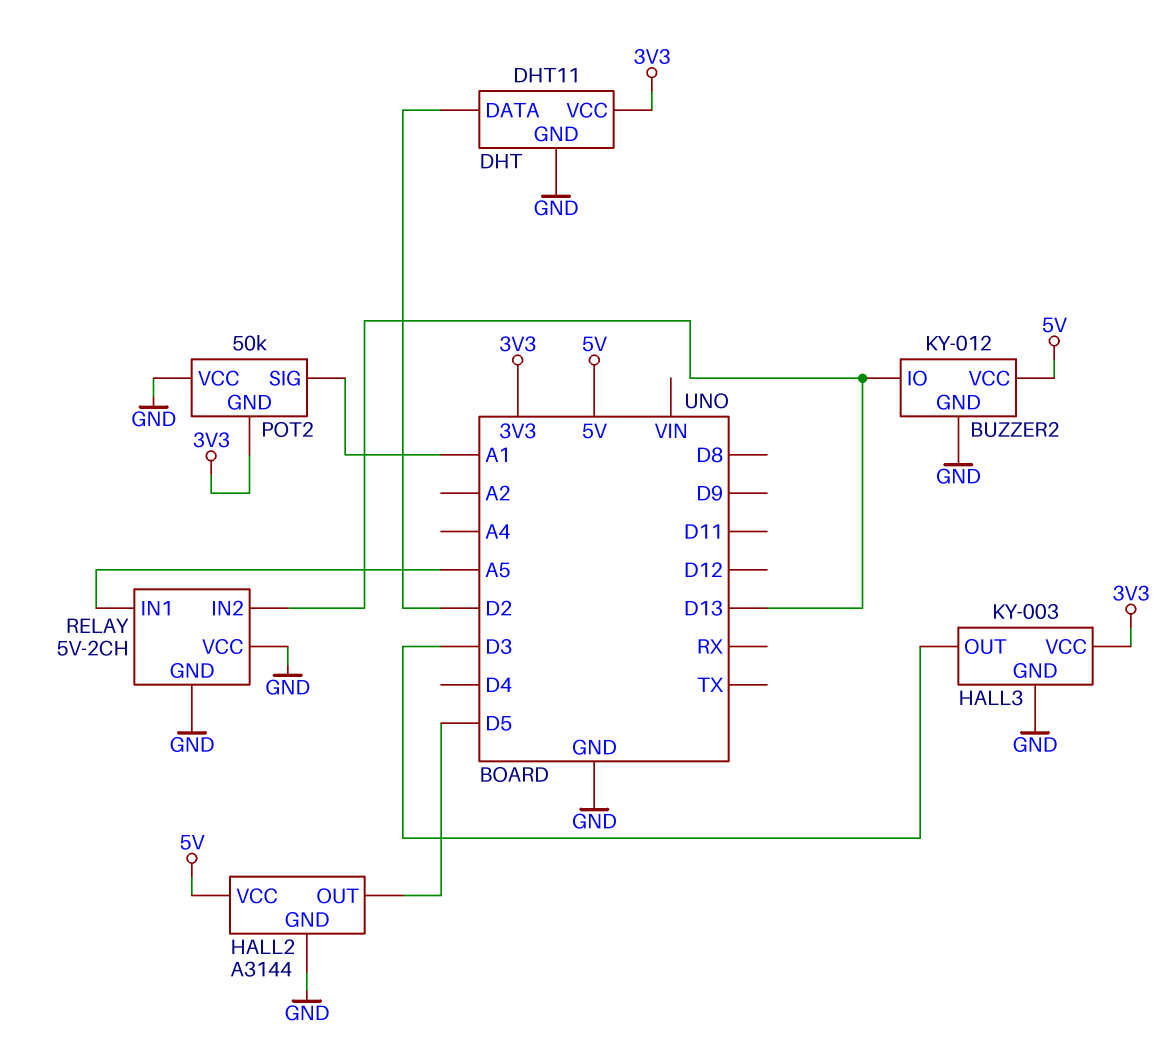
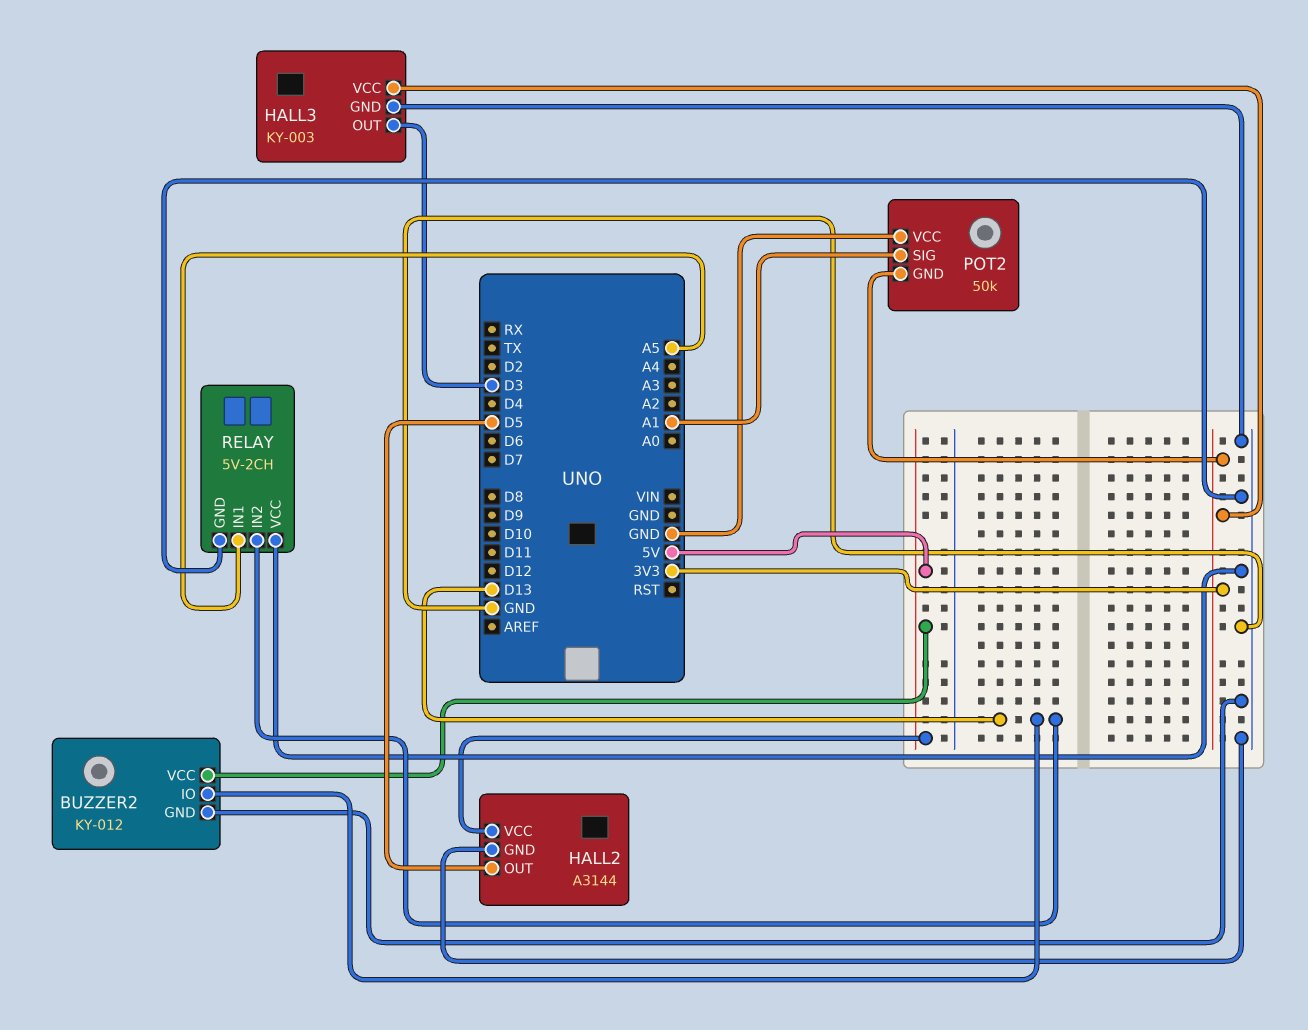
DHT: DHT11 -> none
DHT pin DATA: D2 -> none
DHT pin GND: GND -> none
DHT pin VCC: 3V3 -> none

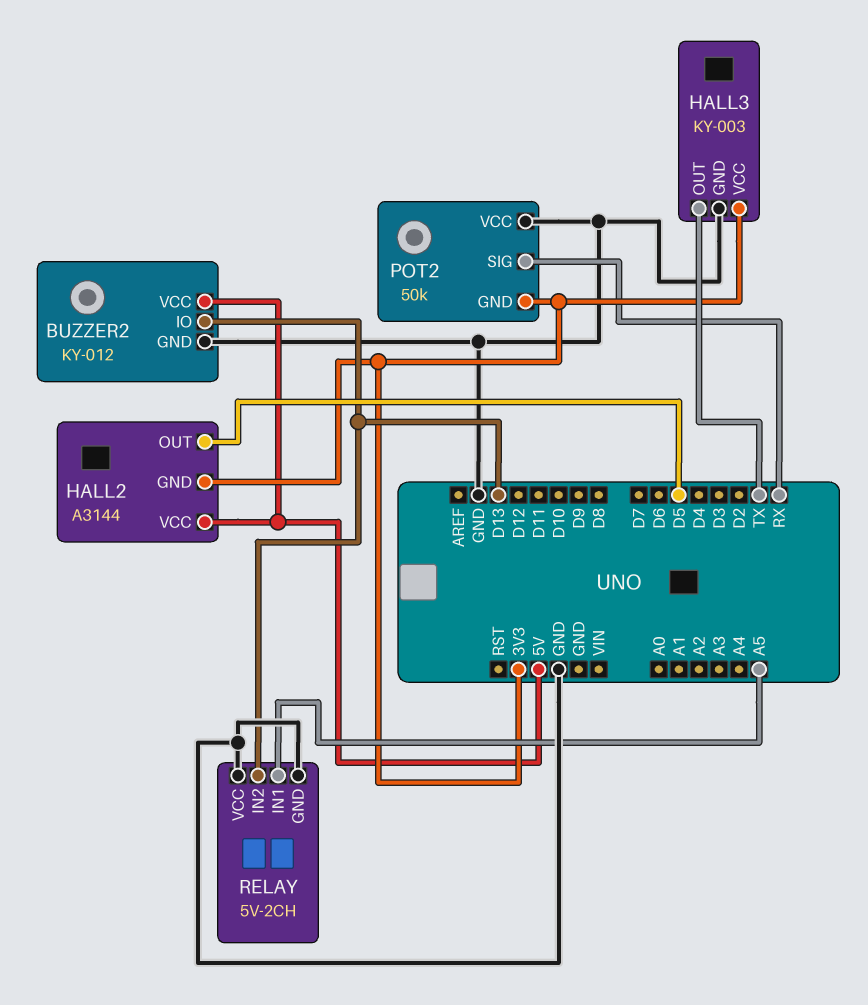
HALL2 pin GND: GND -> 3V3
HALL3 pin OUT: D3 -> TX
POT2 pin SIG: A1 -> RX

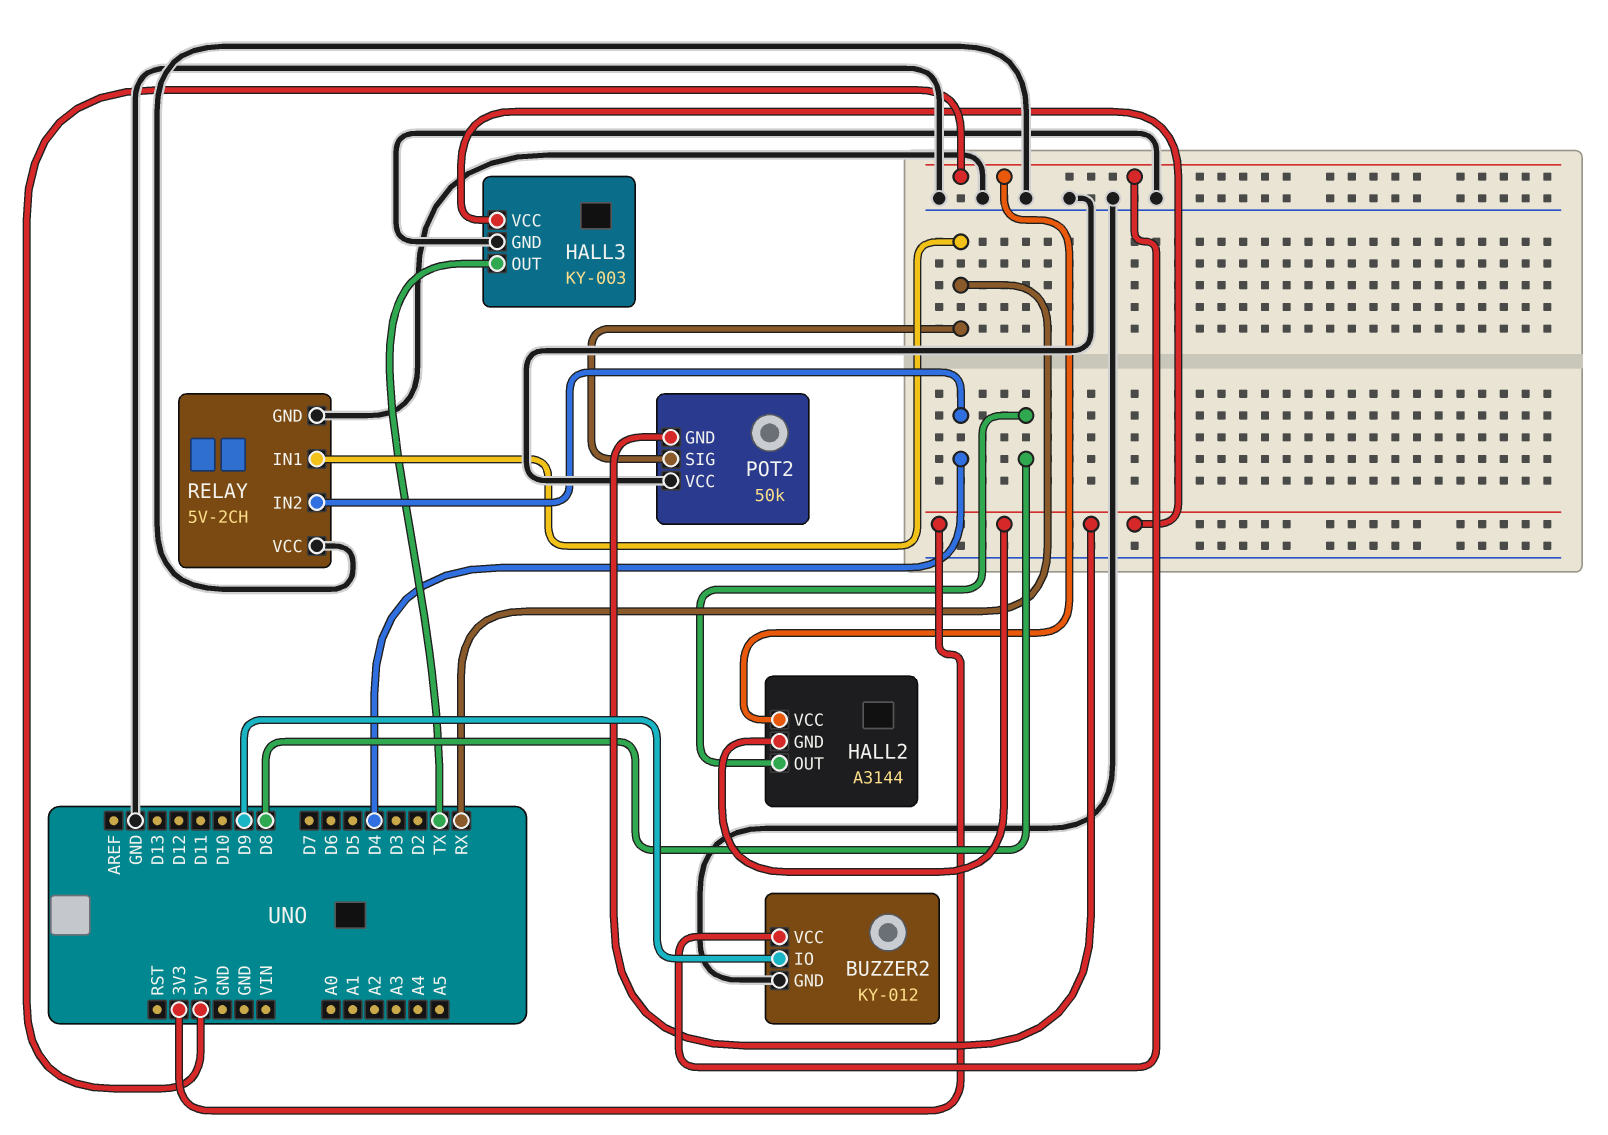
BUZZER2 pin IO: D13 -> D9
HALL2 pin OUT: D5 -> D8
RELAY pin IN1: A5 -> RX
RELAY pin IN2: D13 -> D4

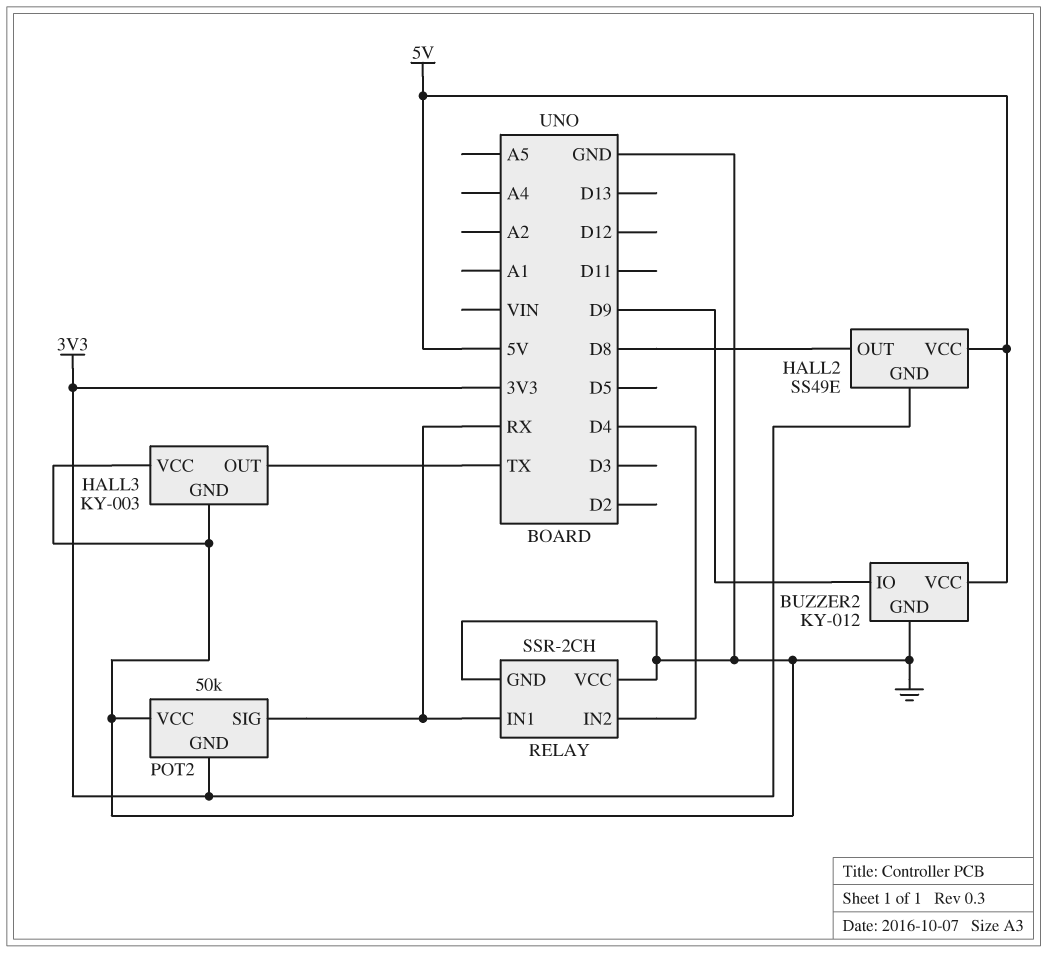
HALL2: A3144 -> SS49E
HALL3 pin VCC: 3V3 -> GND
RELAY: 5V-2CH -> SSR-2CH

